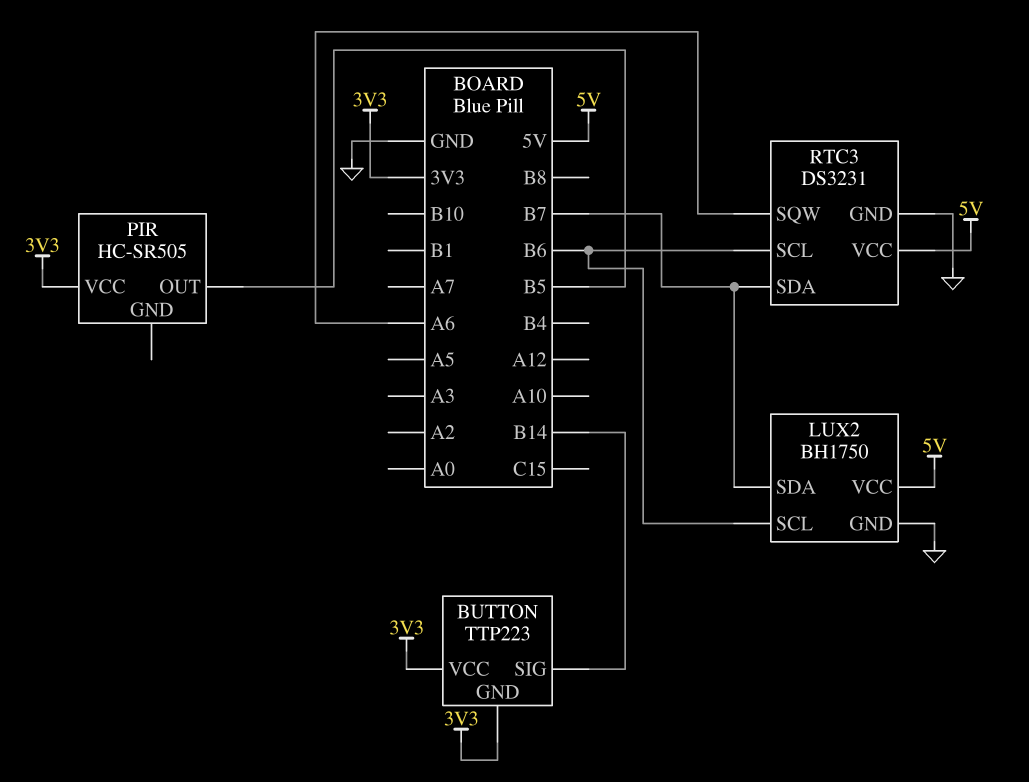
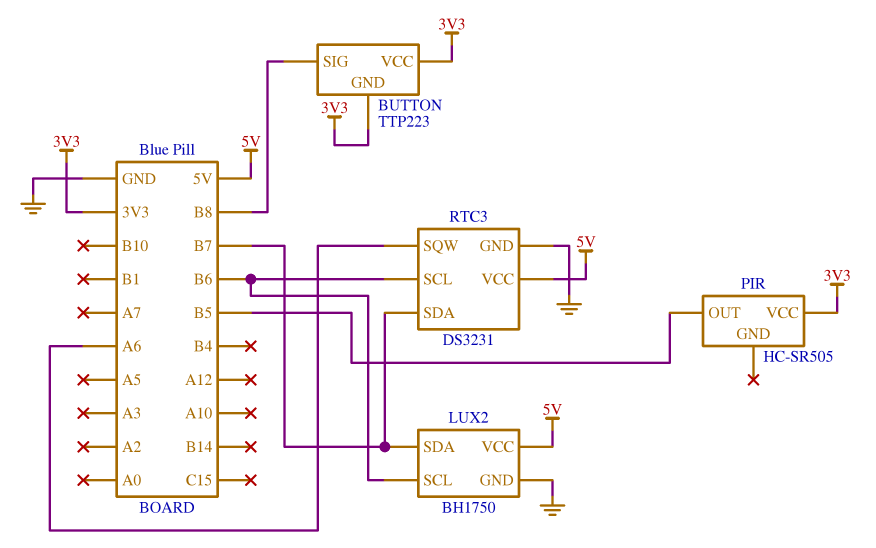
BUTTON pin SIG: B14 -> B8

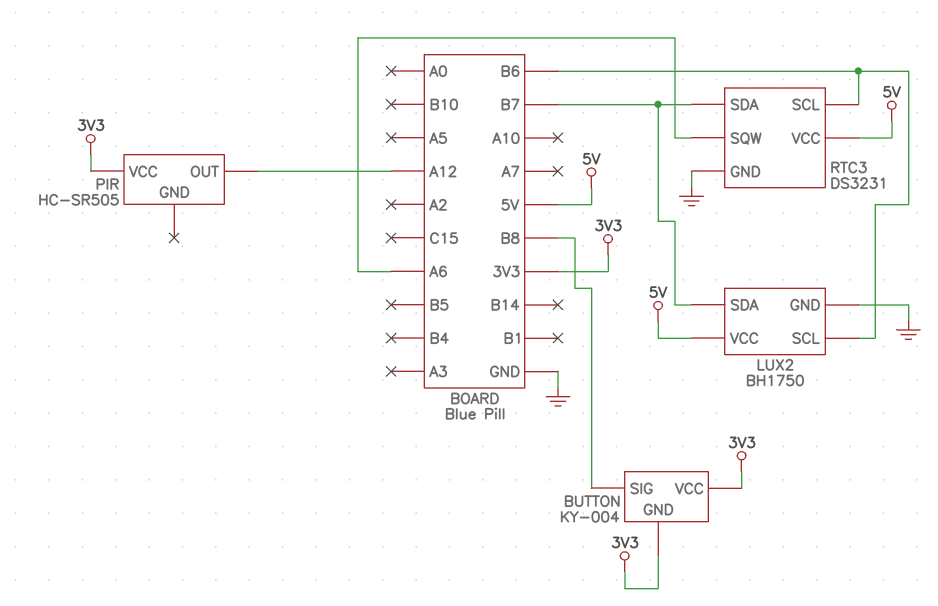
BUTTON: TTP223 -> KY-004
PIR pin OUT: B5 -> A12

